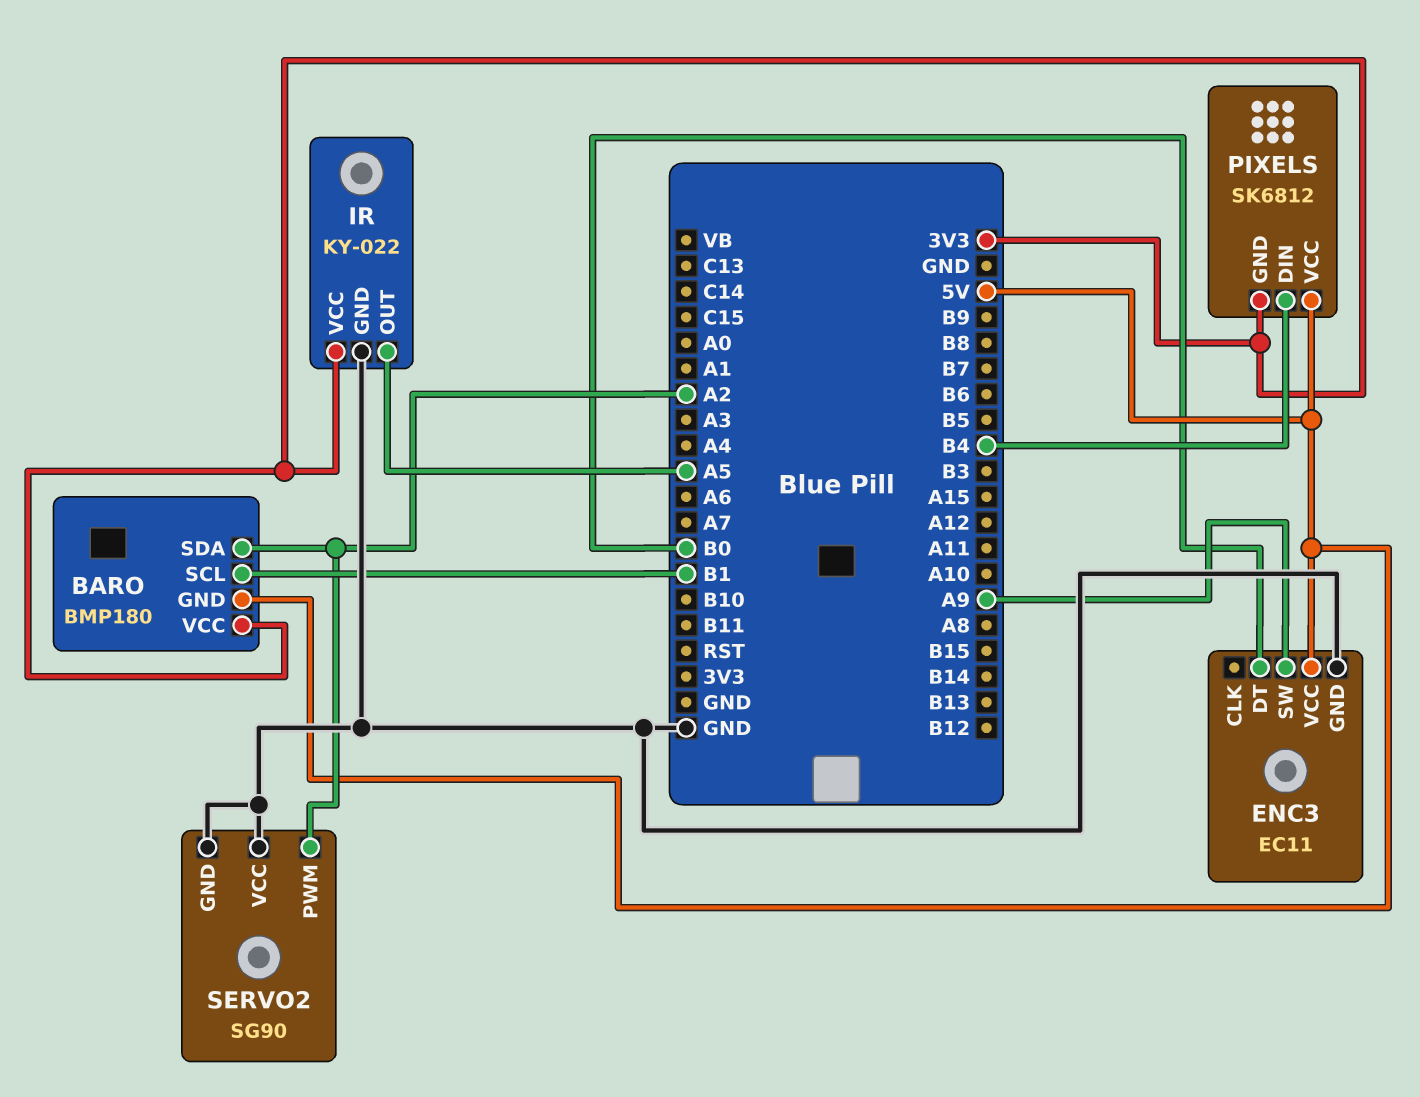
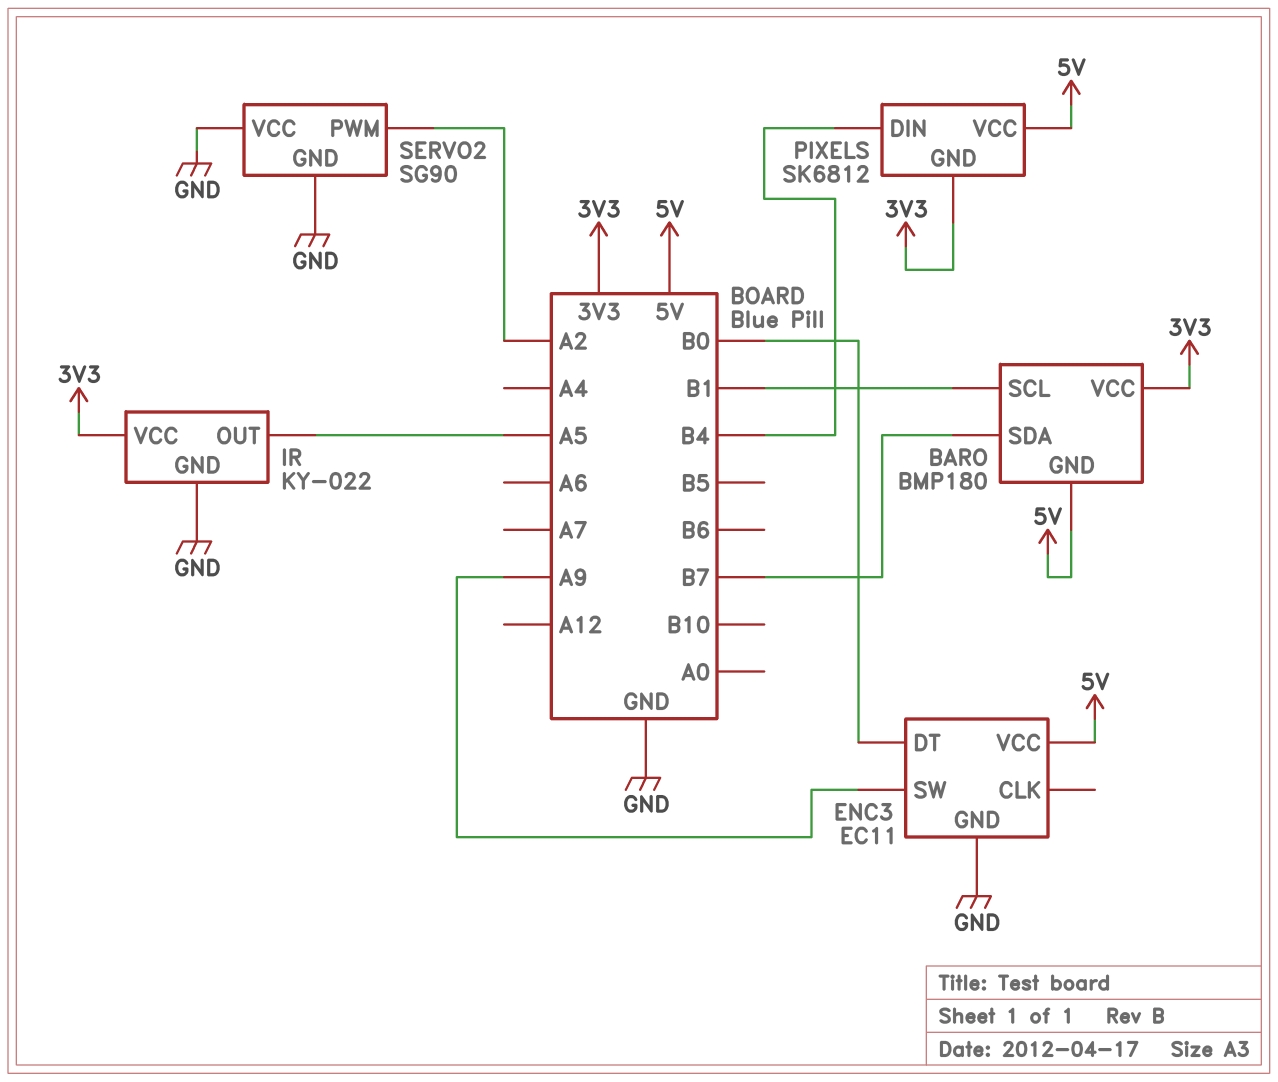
BARO pin SDA: A2 -> B7

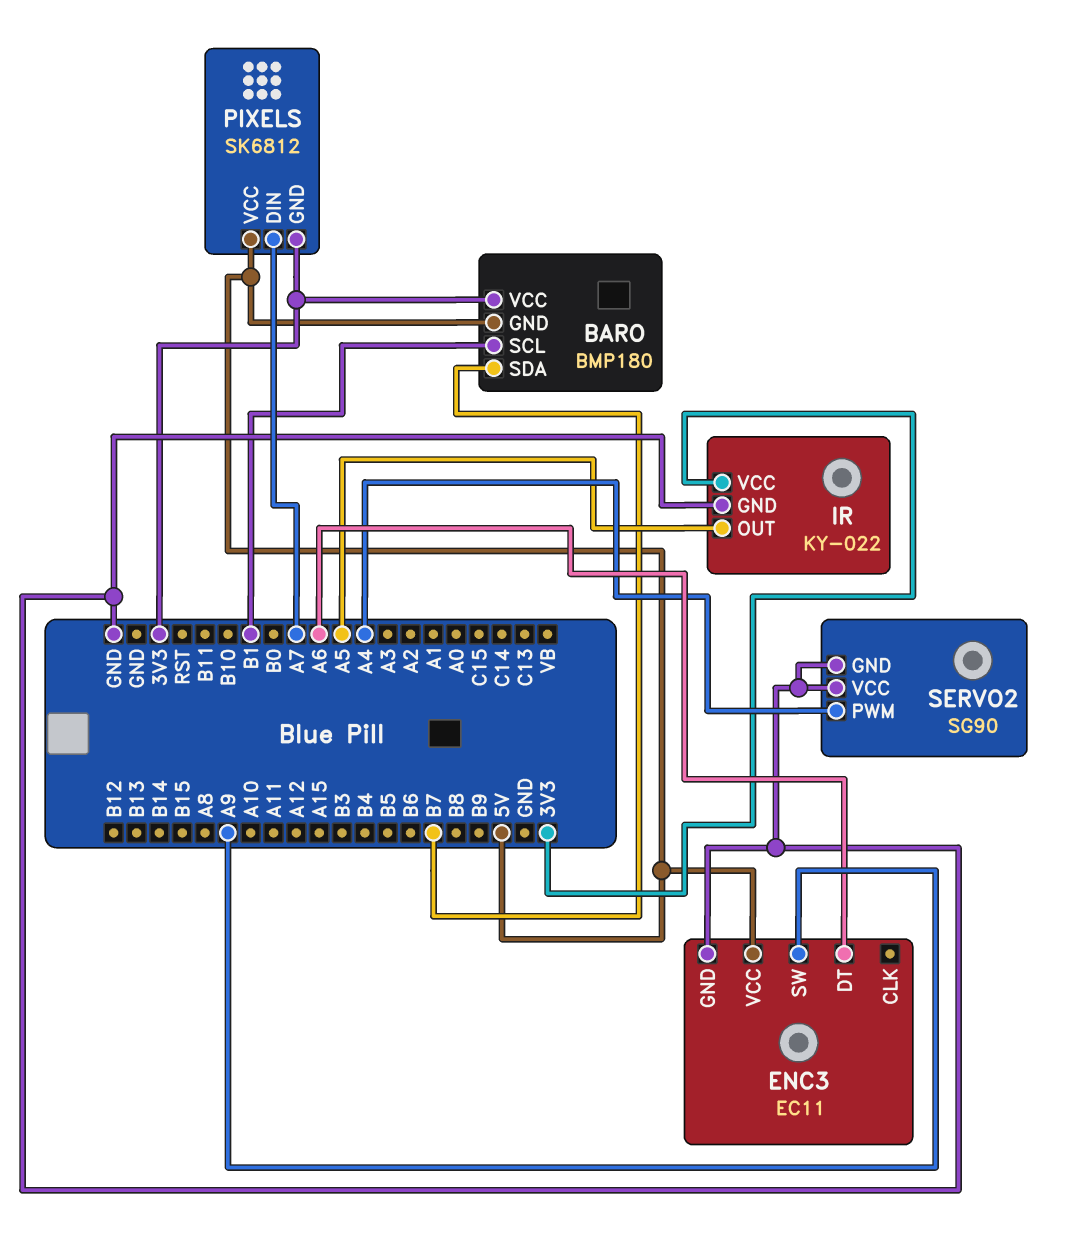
ENC3 pin DT: B0 -> A6
PIXELS pin DIN: B4 -> A7
SERVO2 pin PWM: A2 -> A4

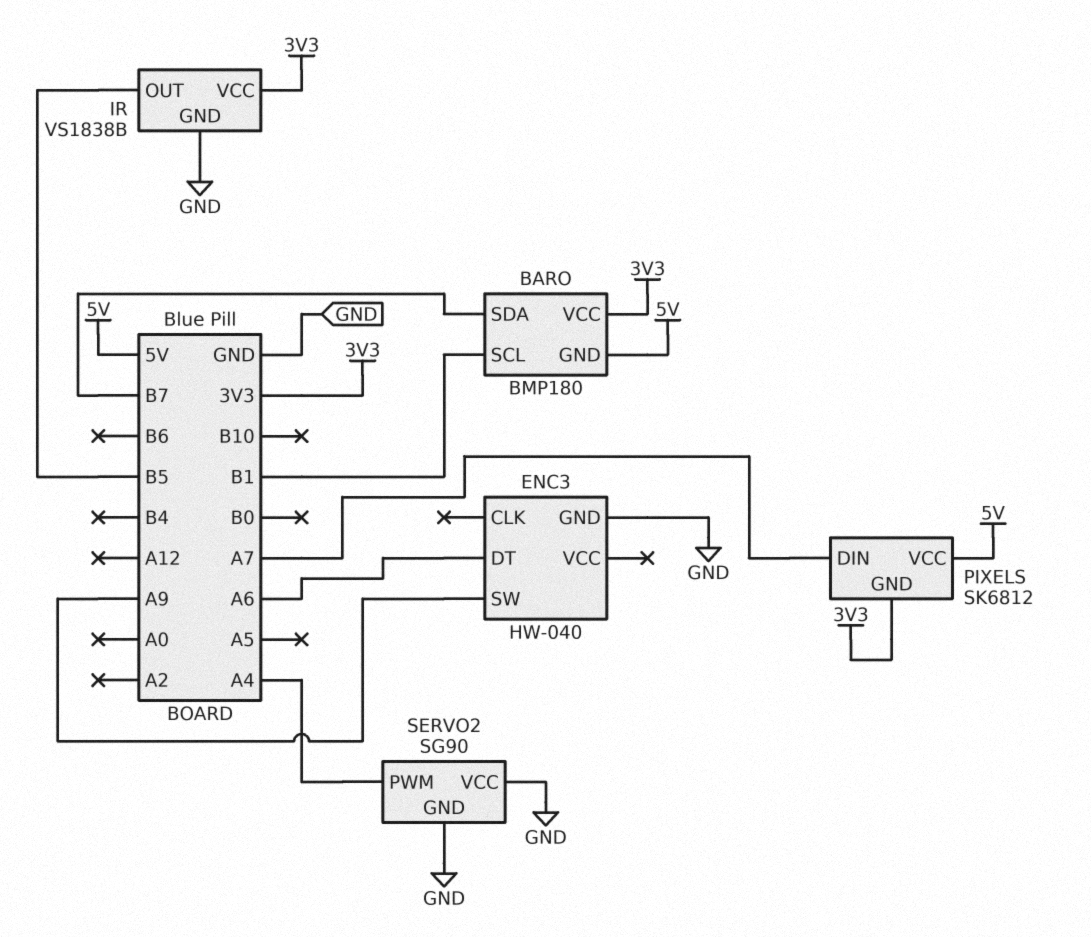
ENC3: EC11 -> HW-040
ENC3 pin VCC: 5V -> none
IR: KY-022 -> VS1838B
IR pin OUT: A5 -> B5

